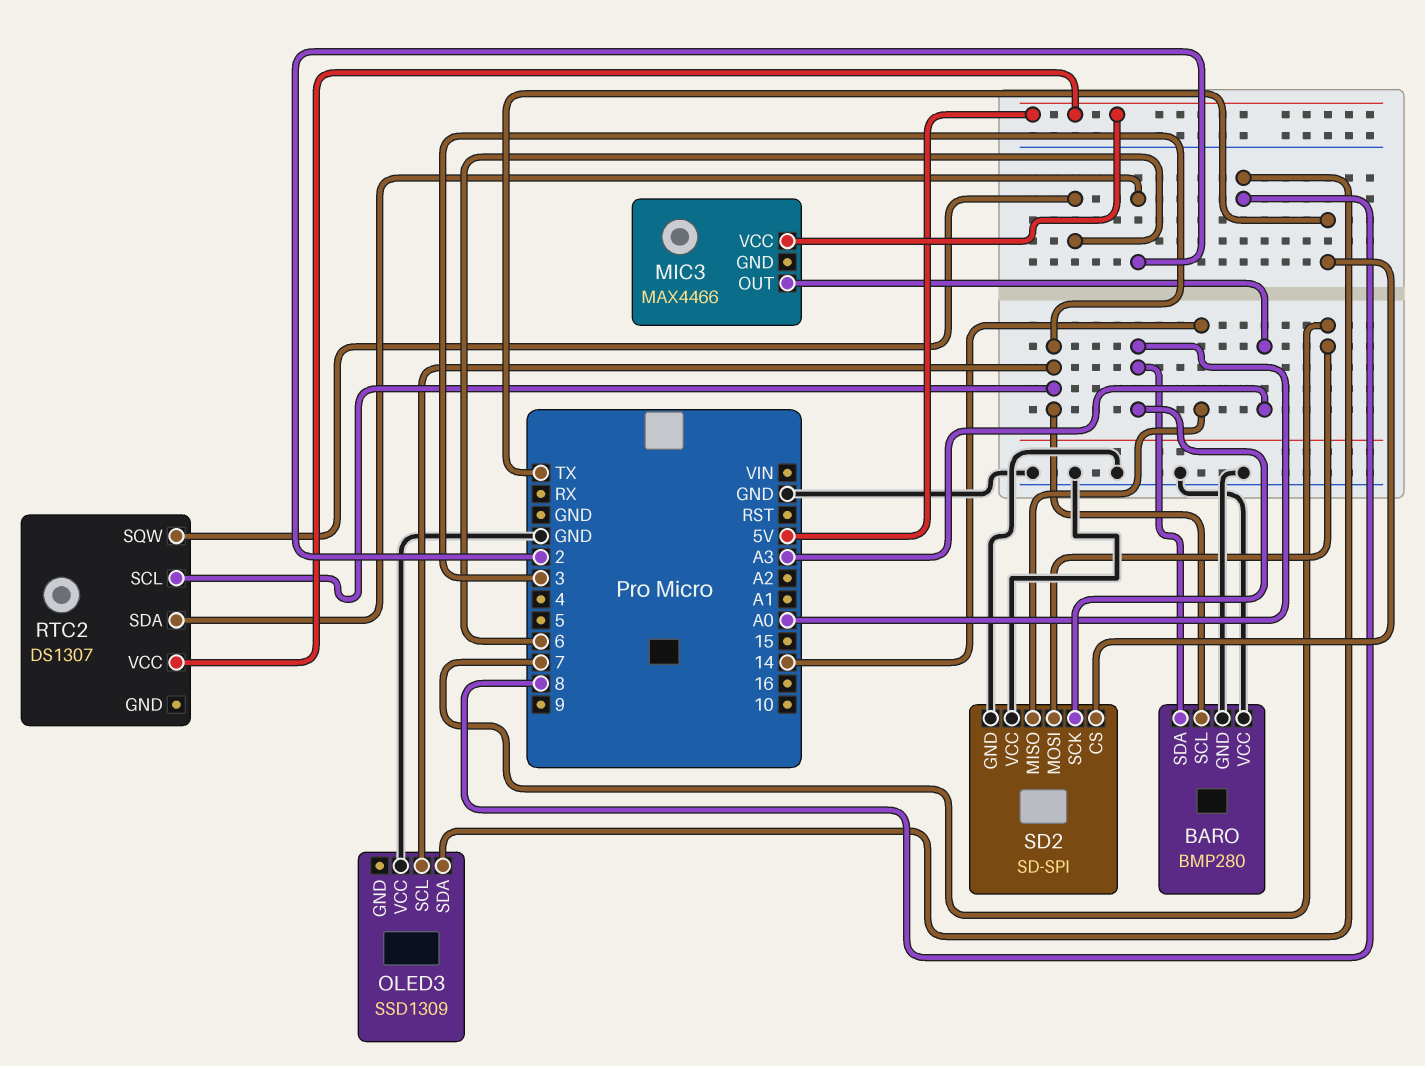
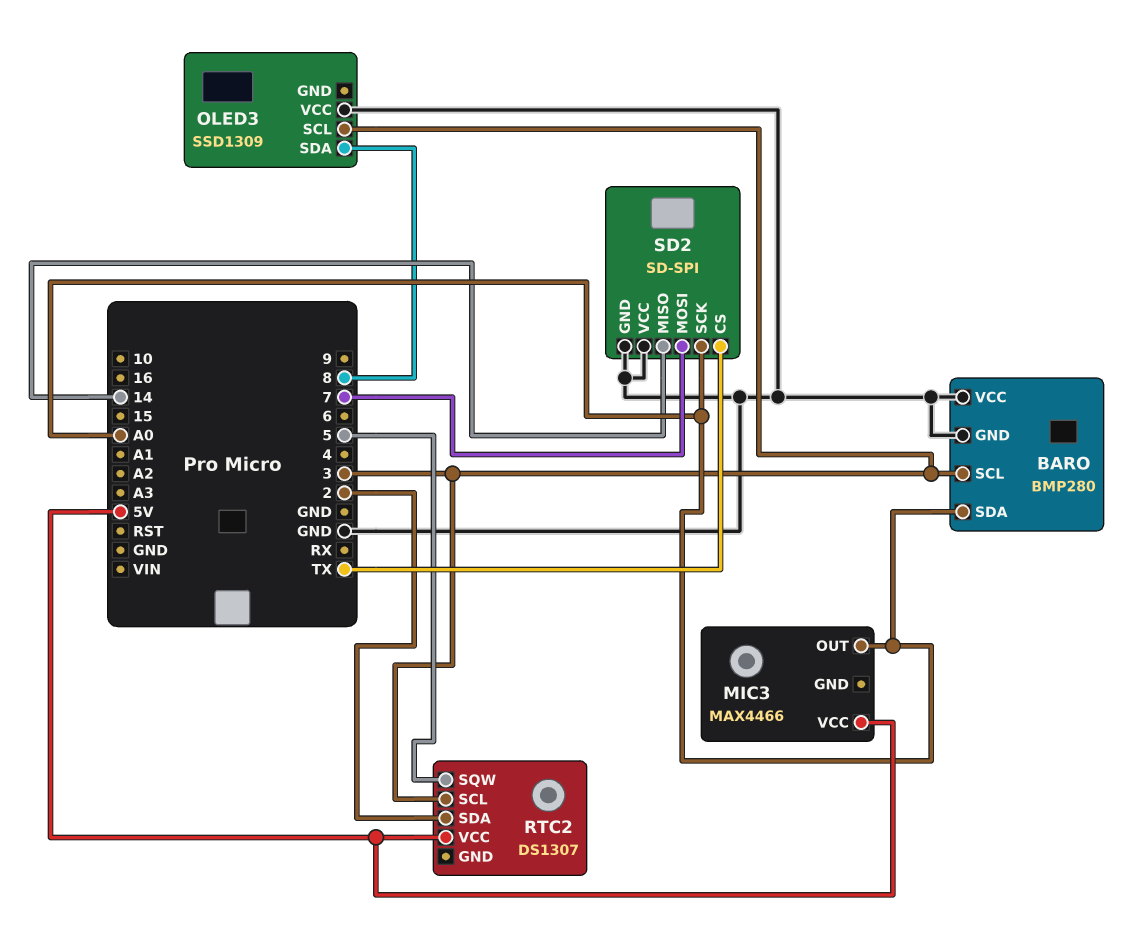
MIC3 pin OUT: A3 -> A0
RTC2 pin SQW: 6 -> 5

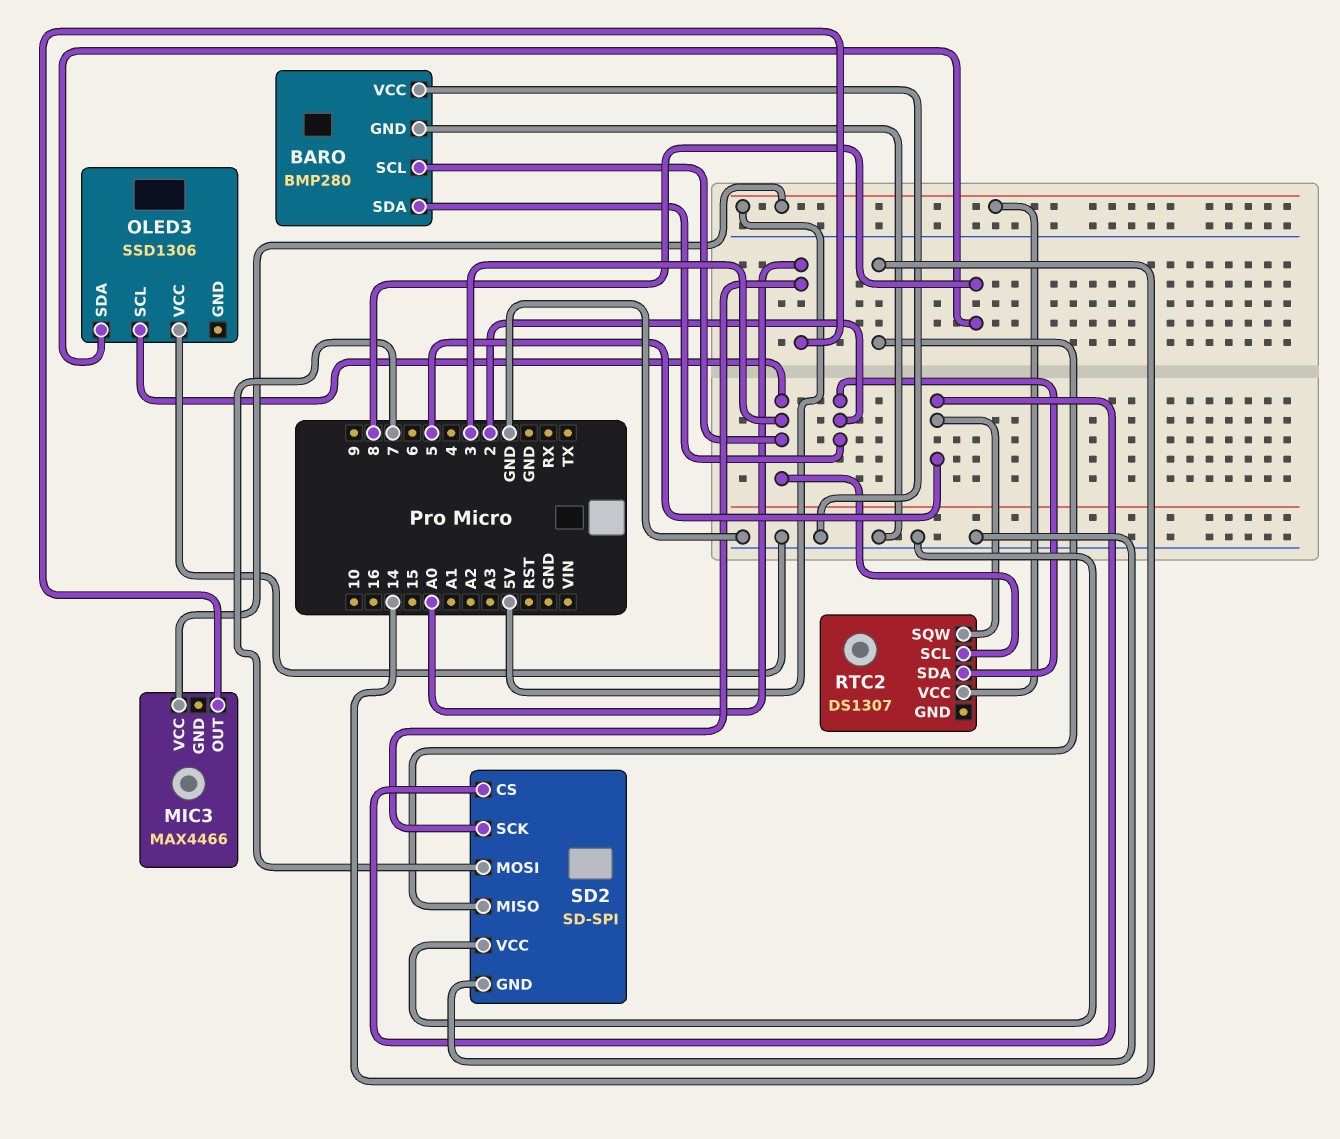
BARO pin SDA: A0 -> 2
OLED3: SSD1309 -> SSD1306
SD2 pin CS: TX -> 5

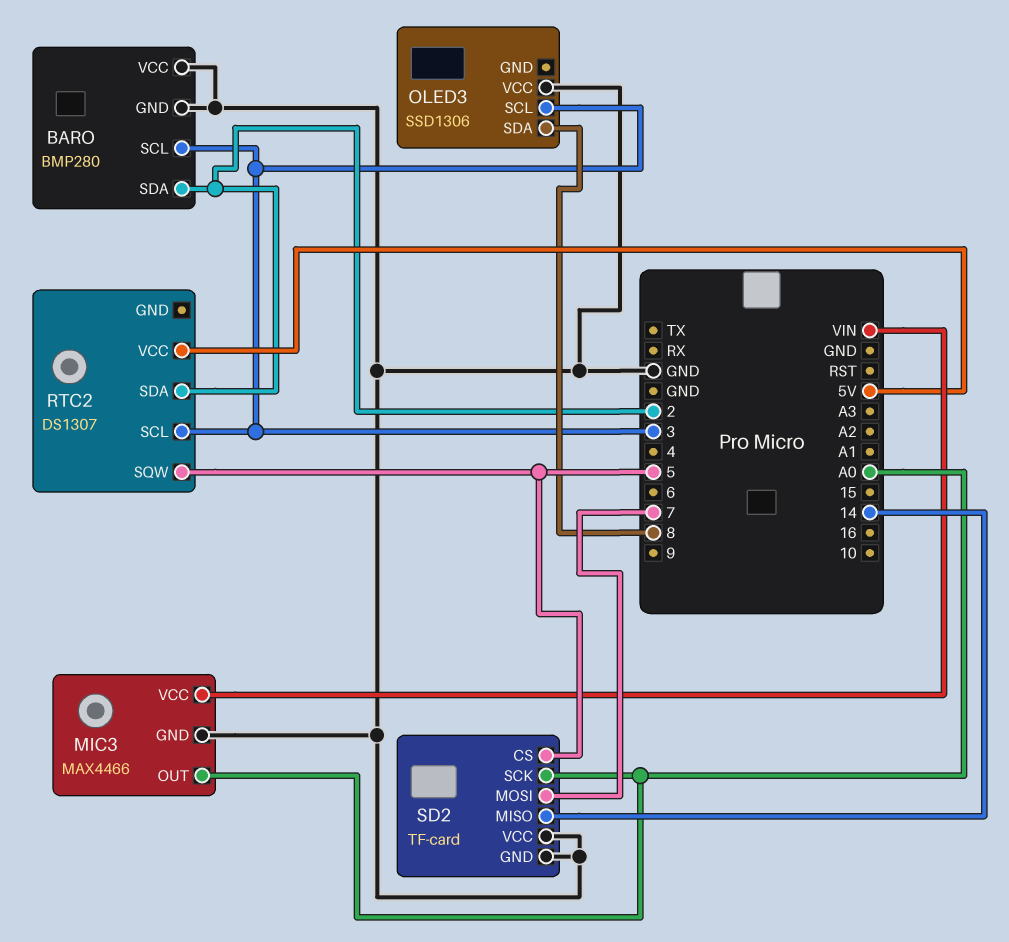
MIC3 pin GND: none -> GND
MIC3 pin VCC: 5V -> VIN
SD2: SD-SPI -> TF-card

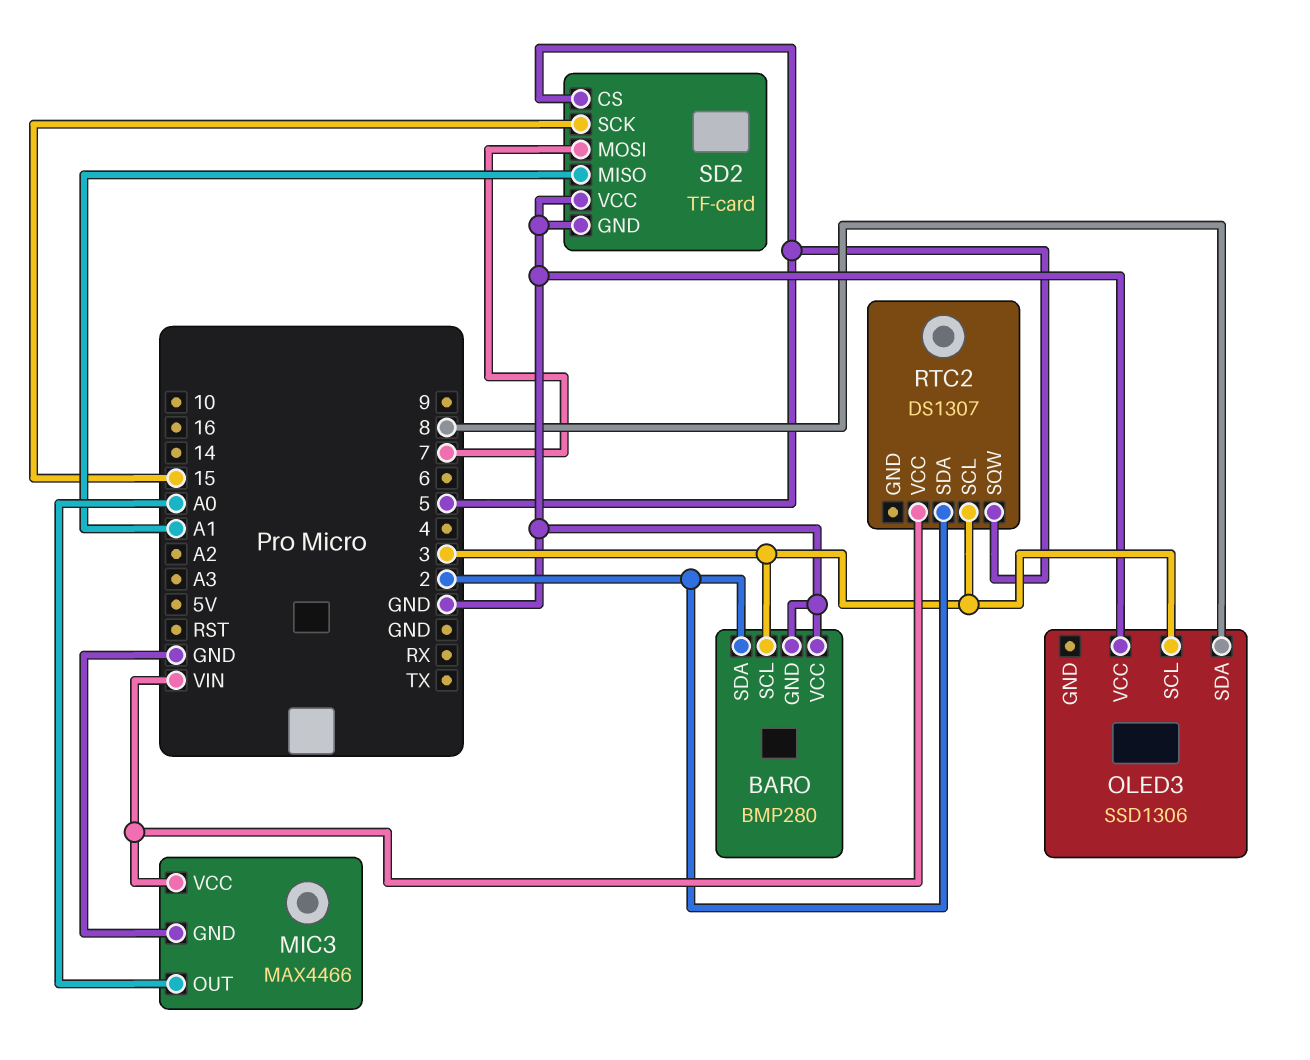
RTC2 pin VCC: 5V -> VIN
SD2 pin MISO: 14 -> A1
SD2 pin SCK: A0 -> 15

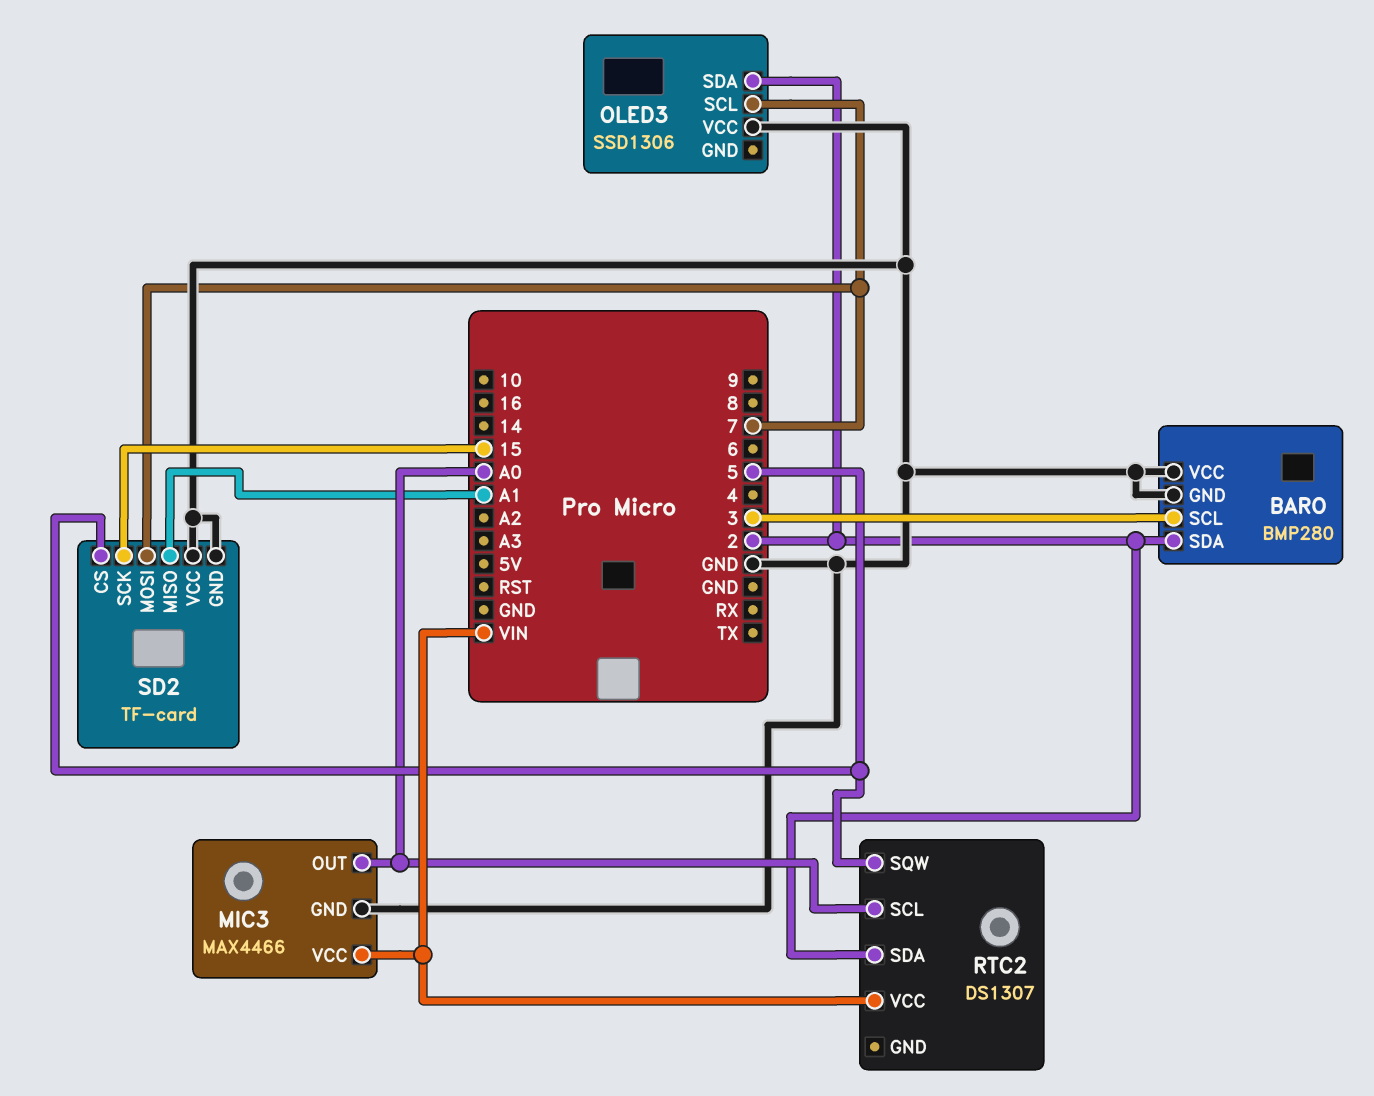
OLED3 pin SCL: 3 -> 7
OLED3 pin SDA: 8 -> 2
RTC2 pin SCL: 3 -> A0

